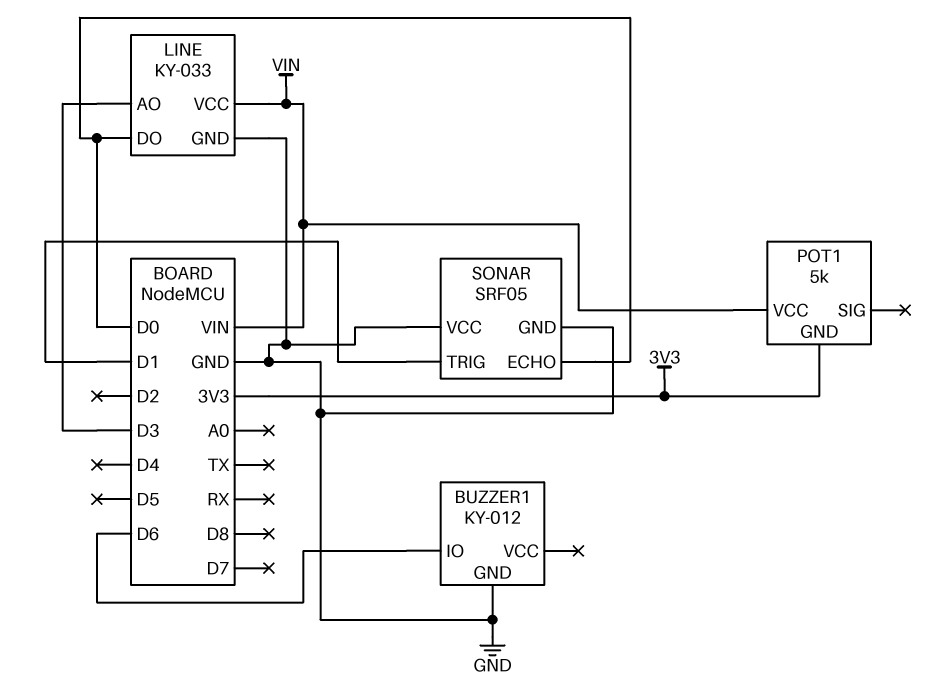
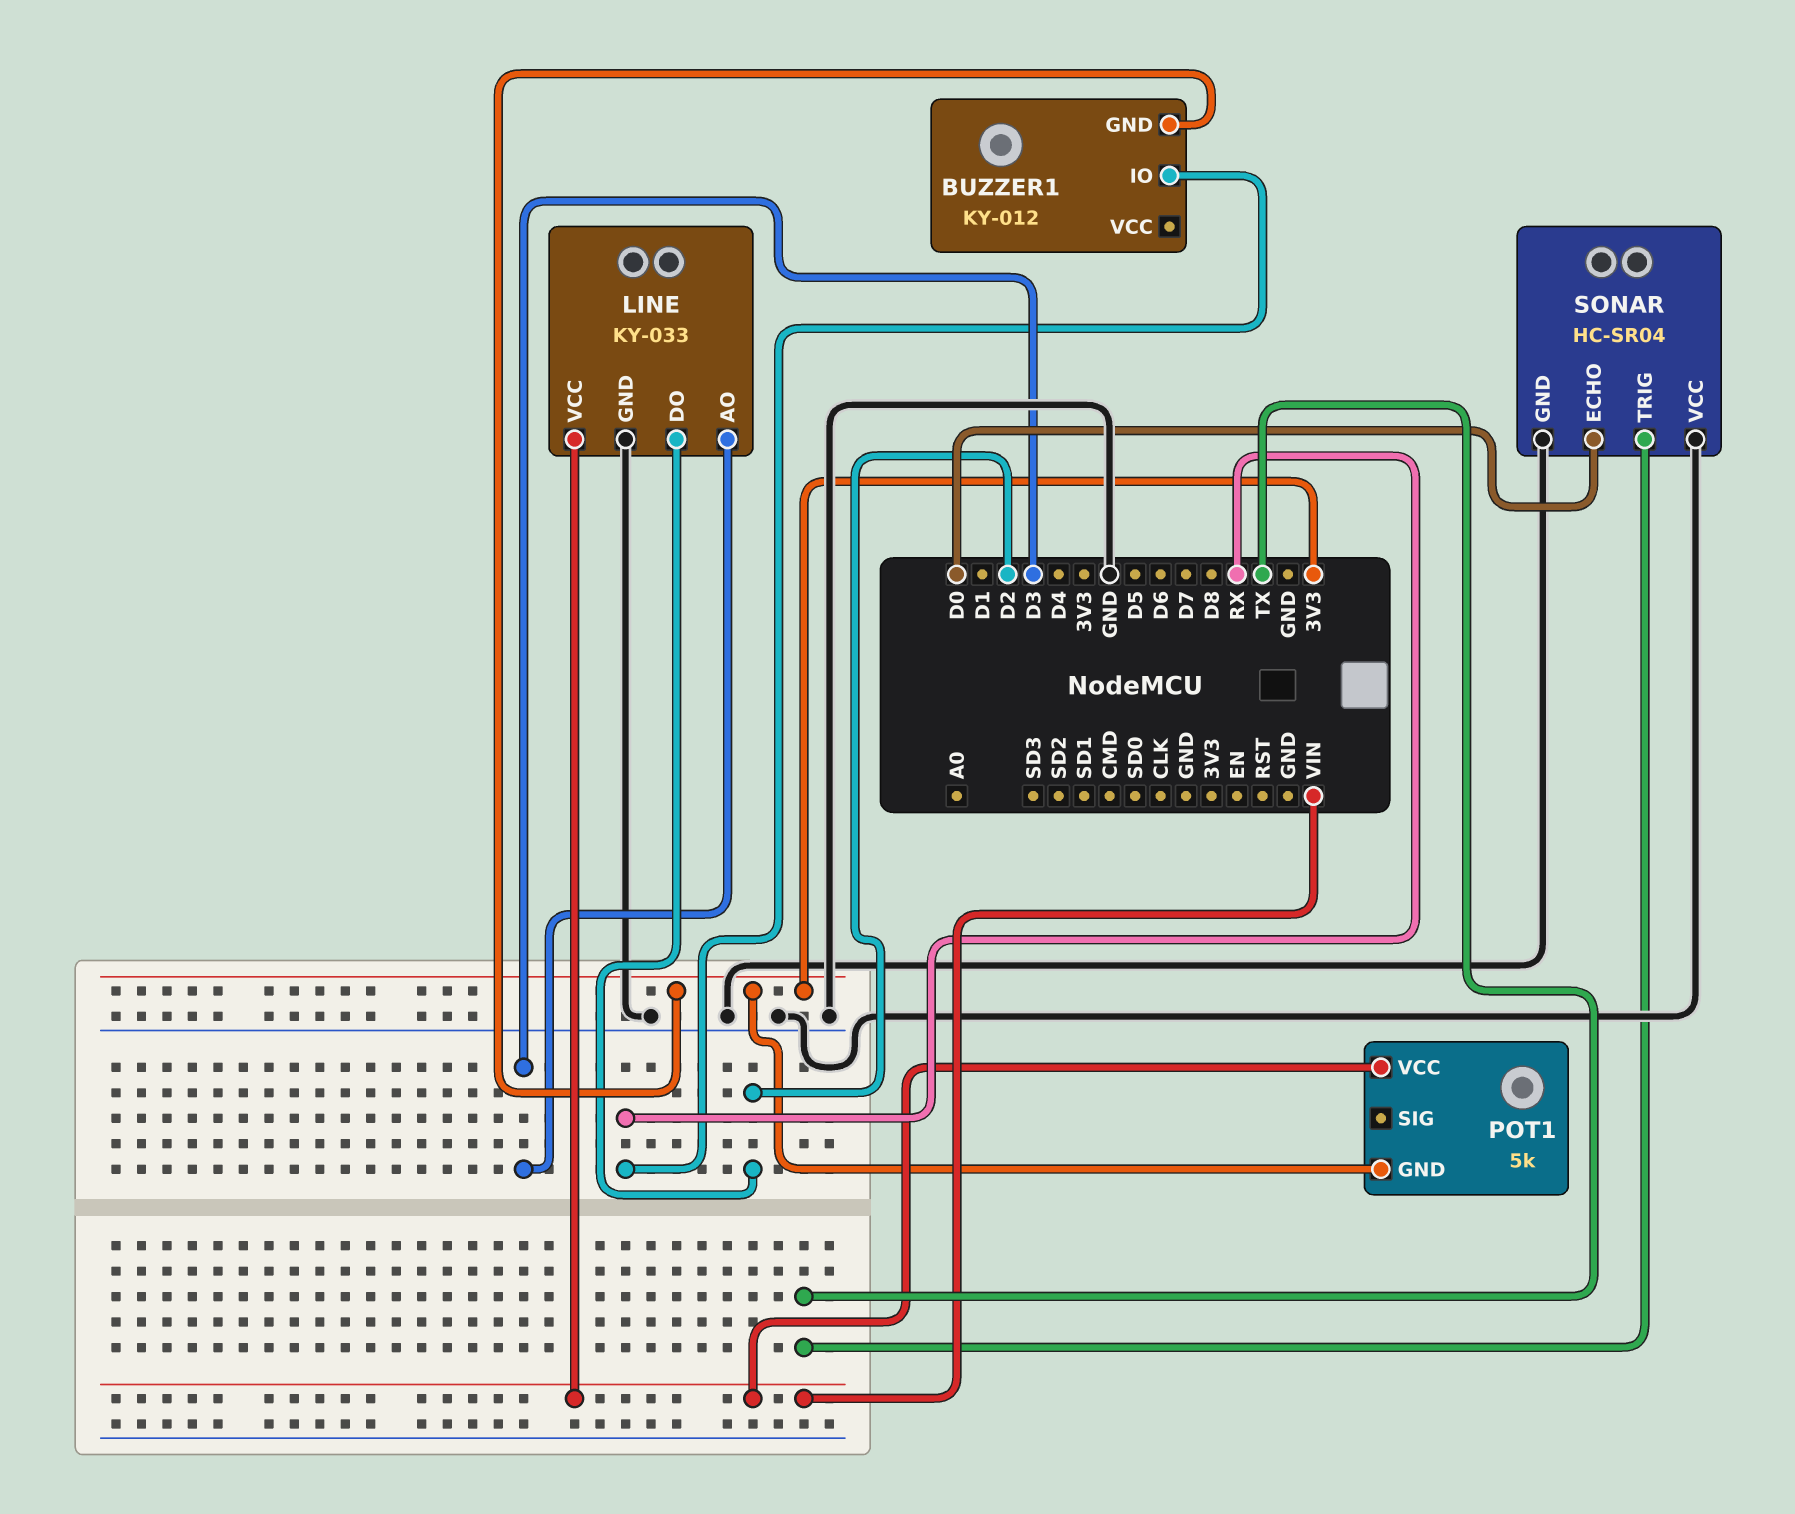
BUZZER1 pin GND: GND -> 3V3
BUZZER1 pin IO: D6 -> RX
LINE pin DO: D0 -> D2
SONAR: SRF05 -> HC-SR04
SONAR pin TRIG: D1 -> TX

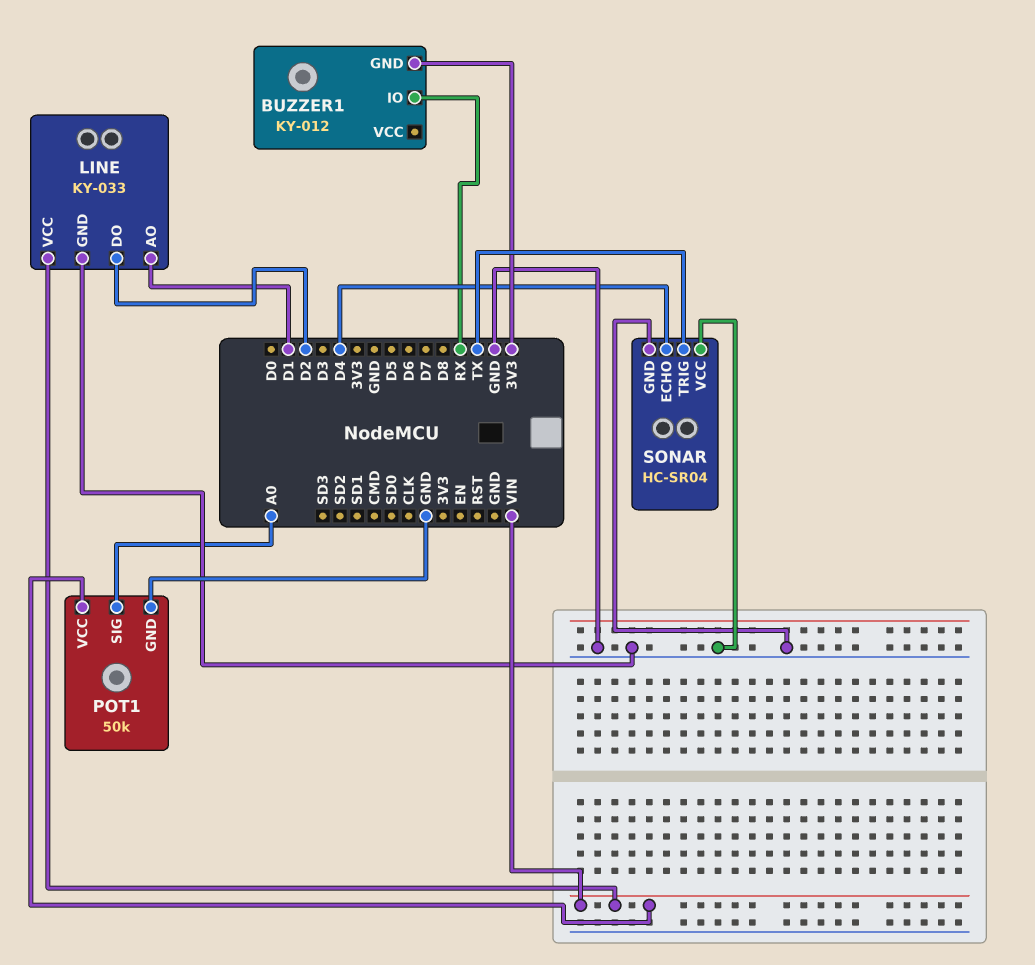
LINE pin AO: D3 -> D1
POT1: 5k -> 50k
POT1 pin GND: 3V3 -> GND
POT1 pin SIG: none -> A0
SONAR pin ECHO: D0 -> D4

